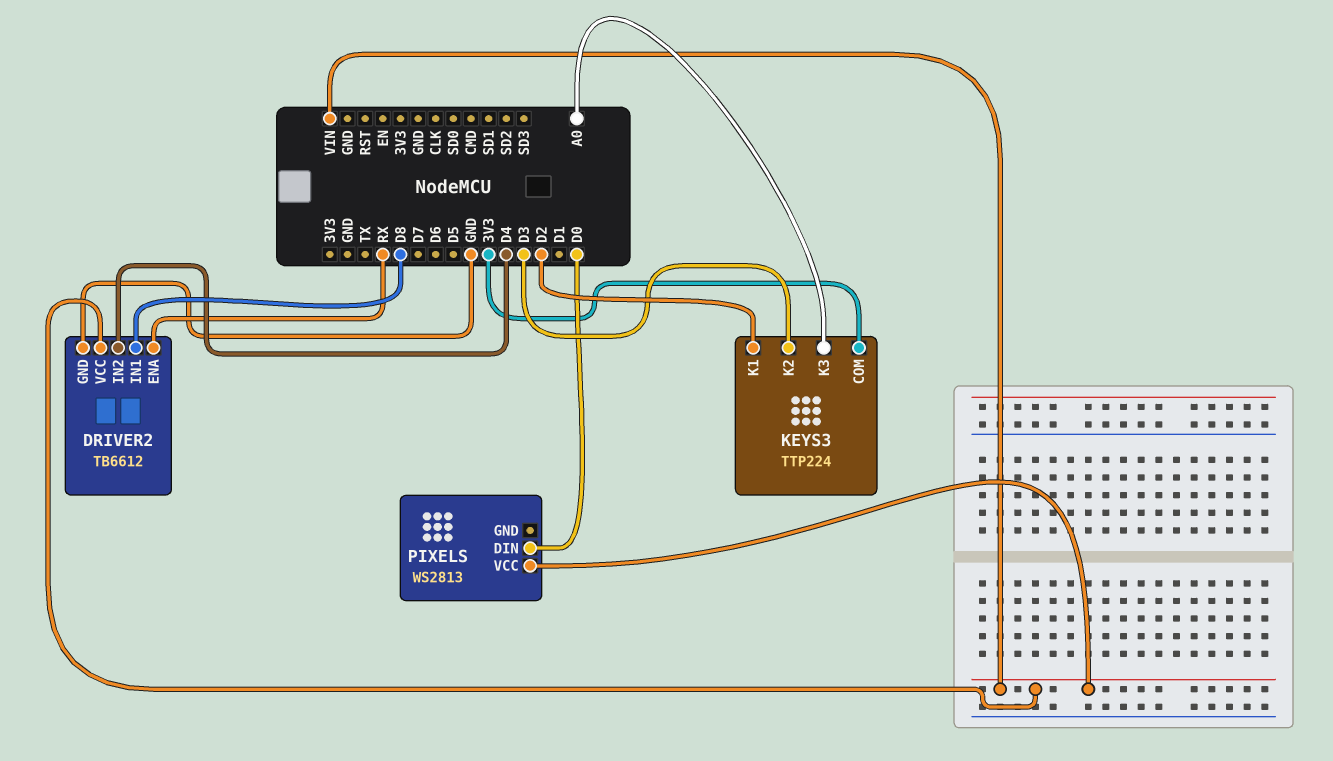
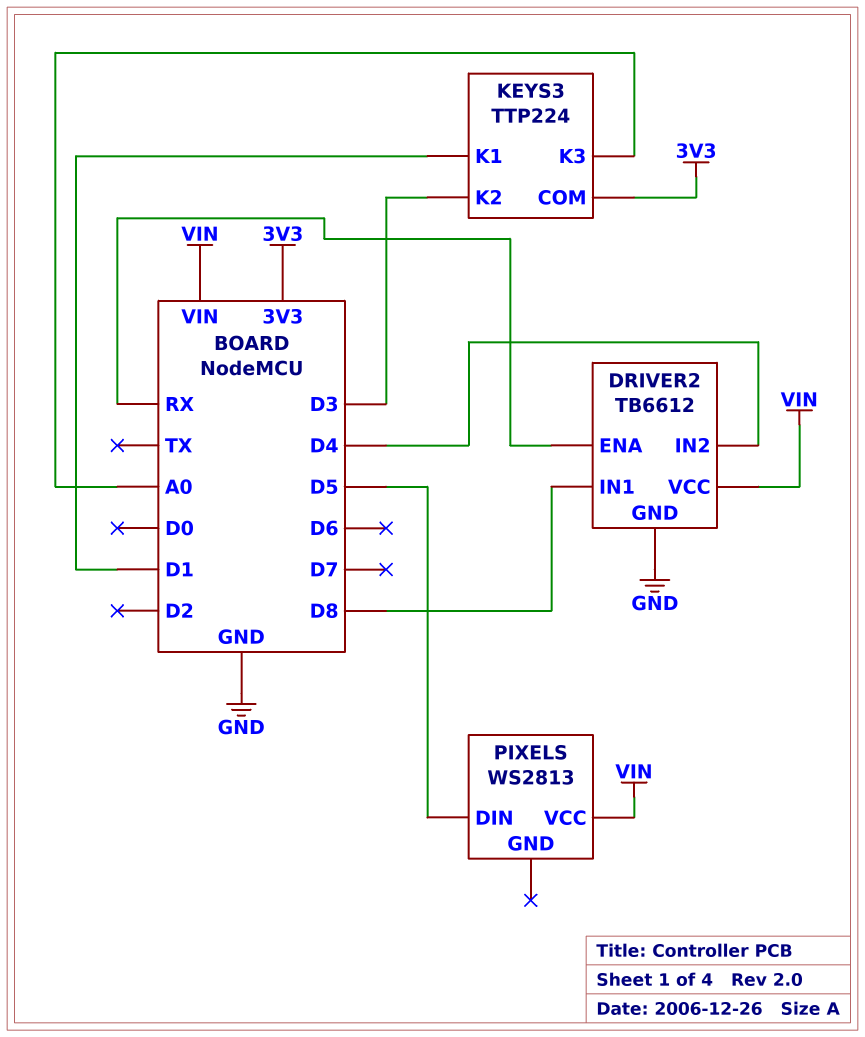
KEYS3 pin K1: D2 -> D1
PIXELS pin DIN: D0 -> D5

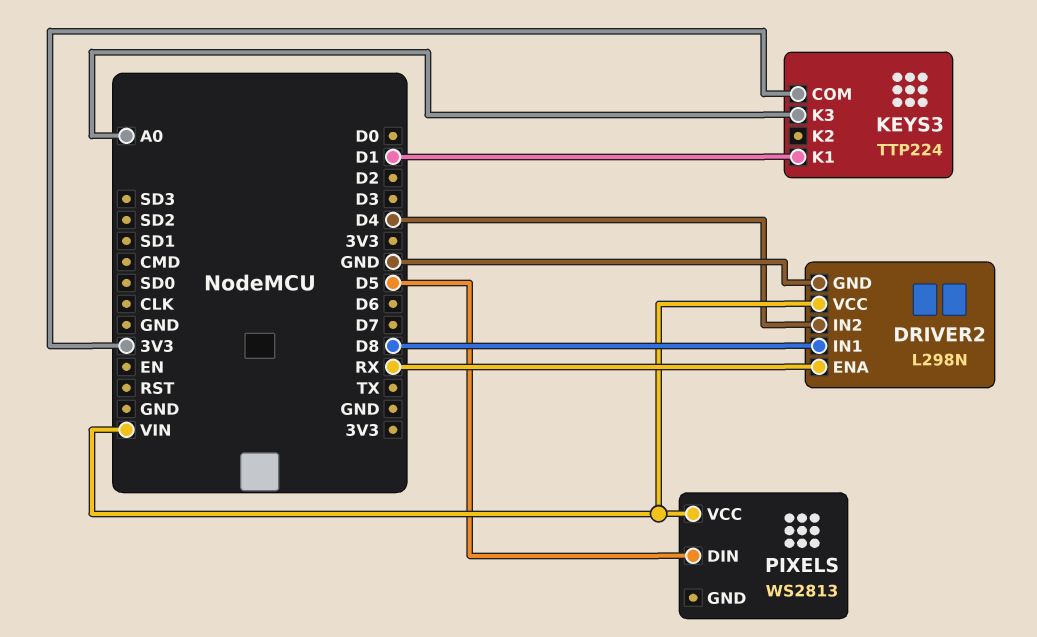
DRIVER2: TB6612 -> L298N
KEYS3 pin K2: D3 -> none

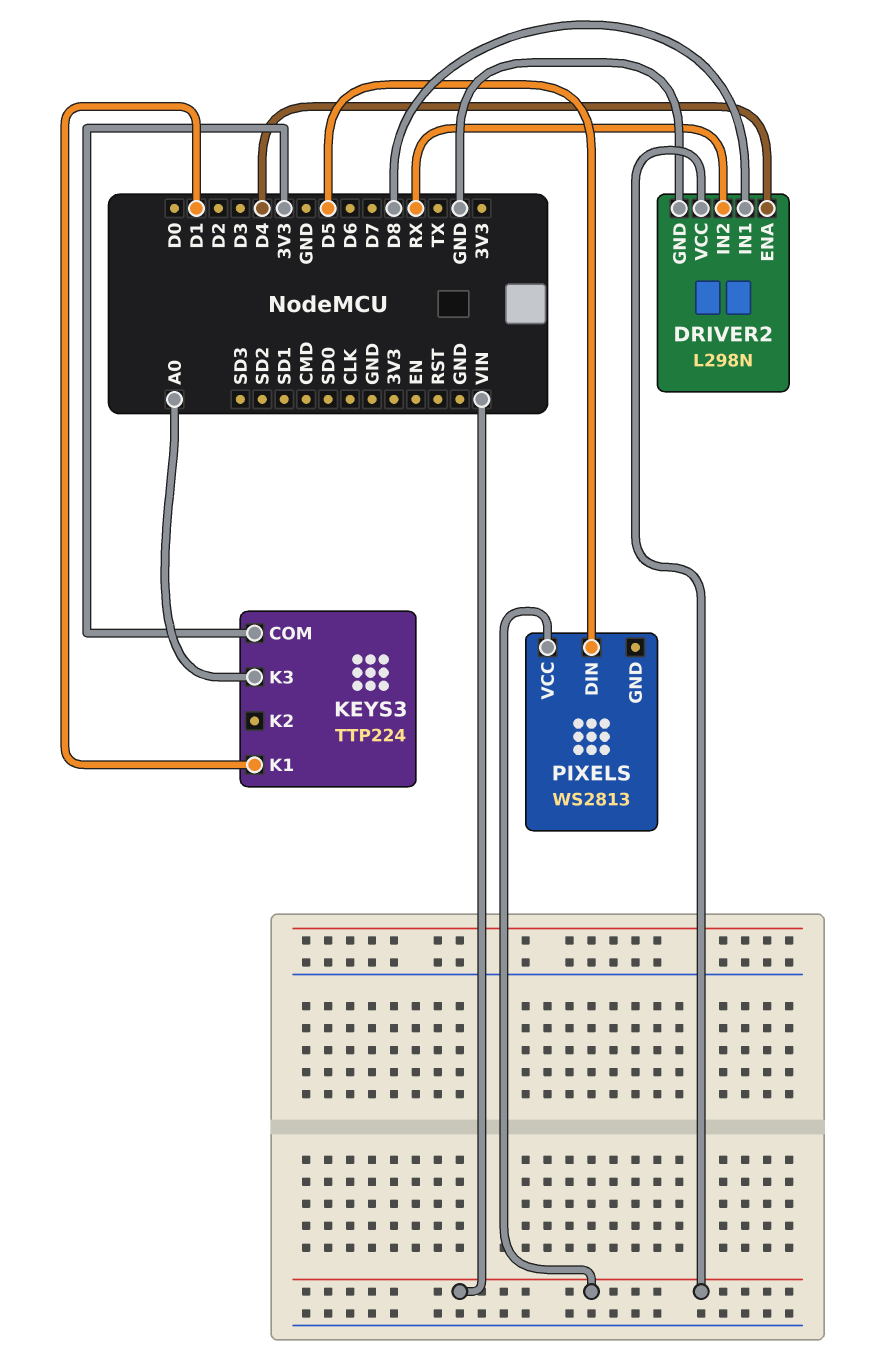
DRIVER2 pin ENA: RX -> D4
DRIVER2 pin IN2: D4 -> RX

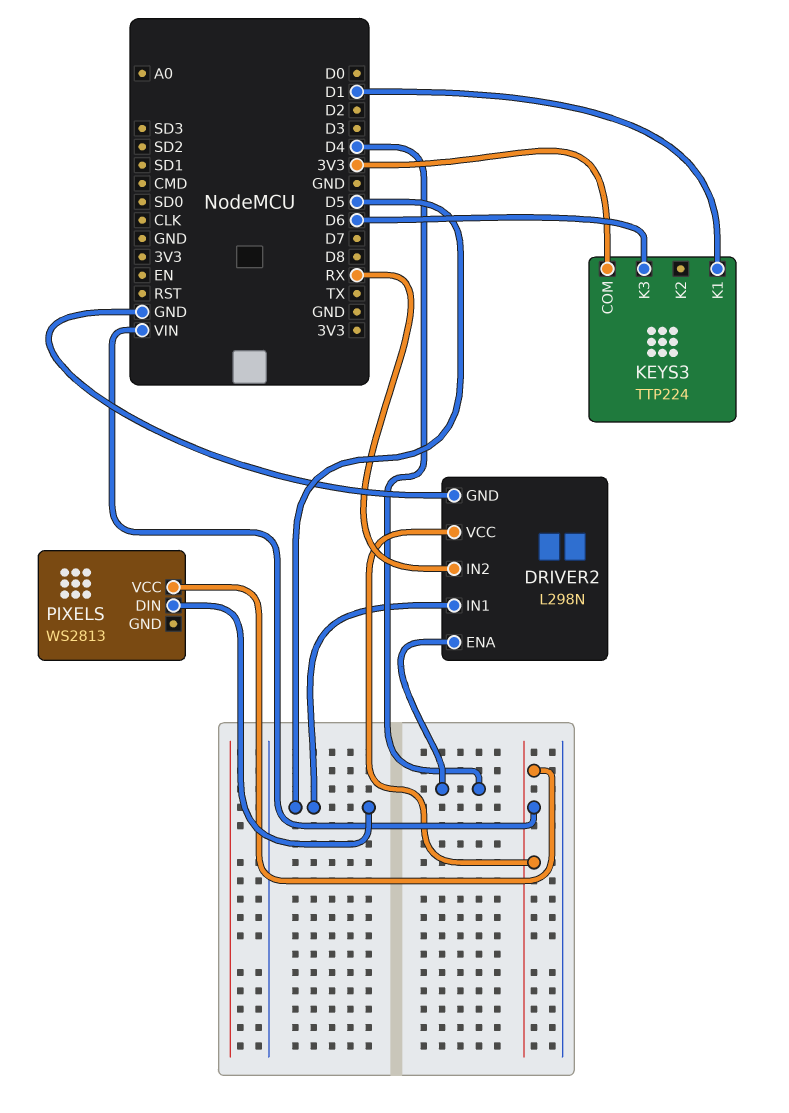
DRIVER2 pin IN1: D8 -> D5
KEYS3 pin K3: A0 -> D6

